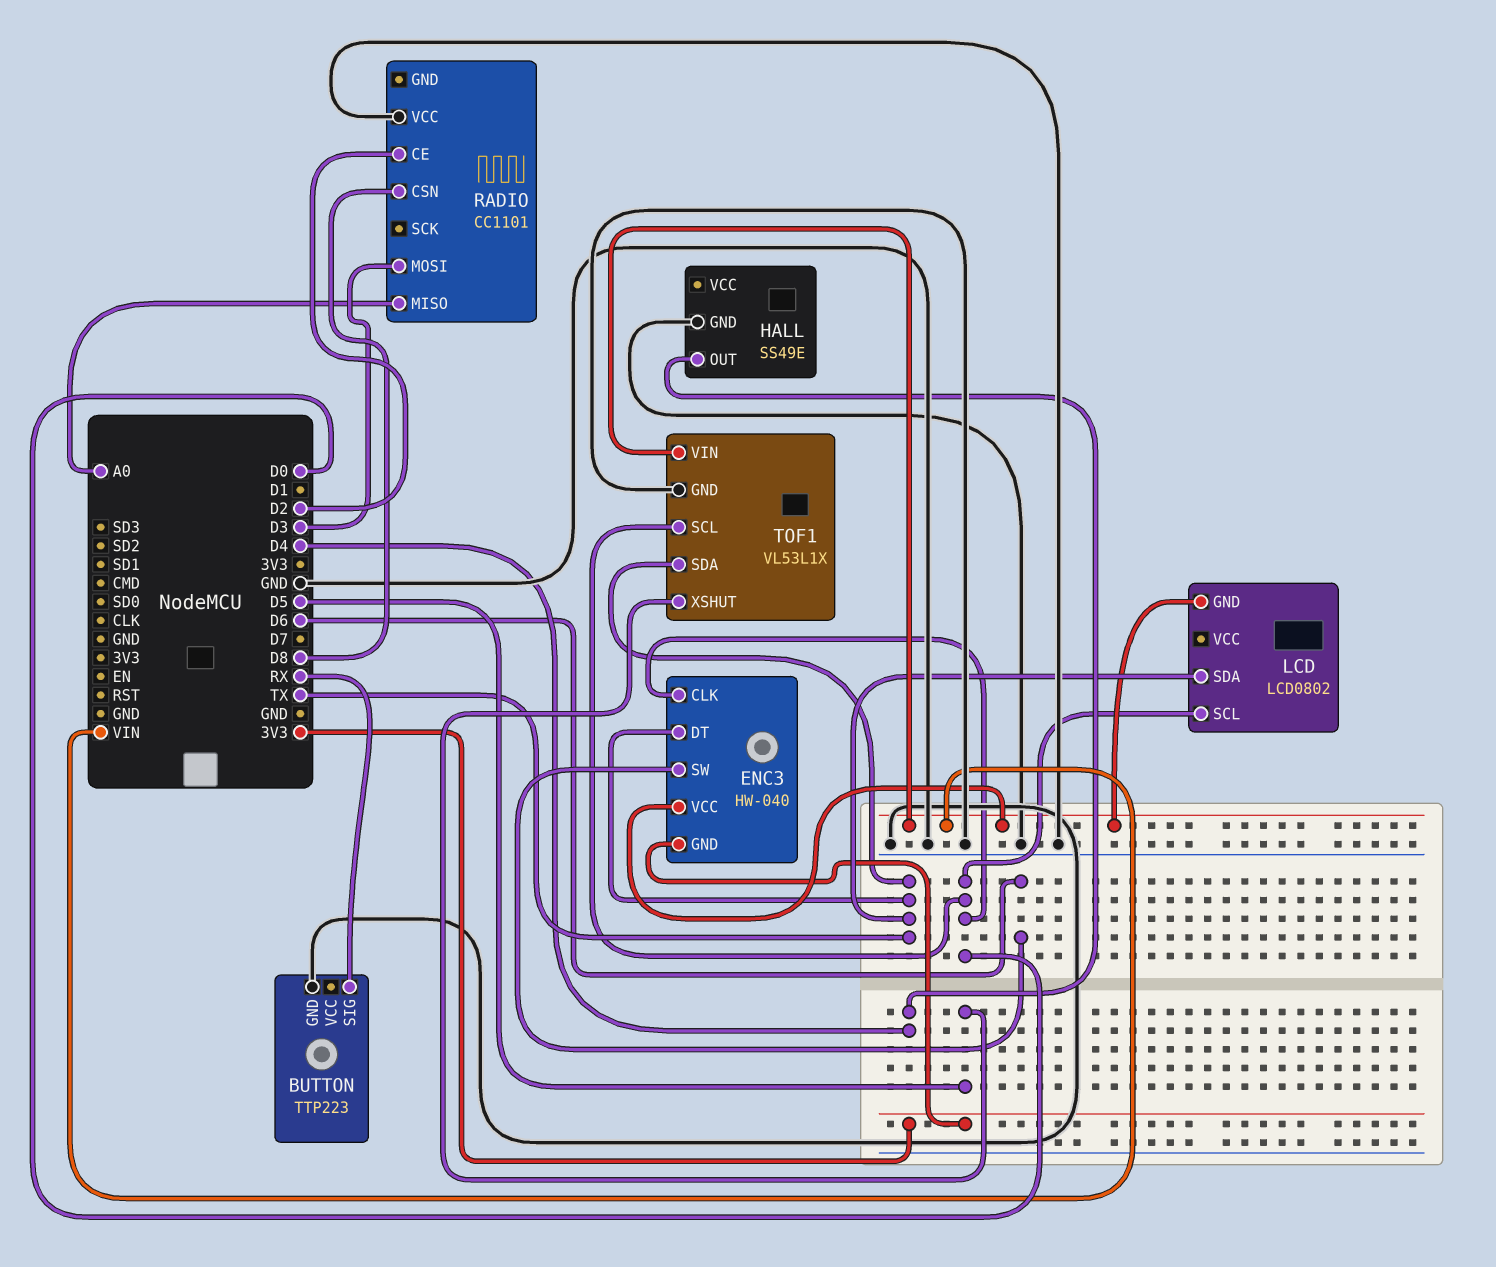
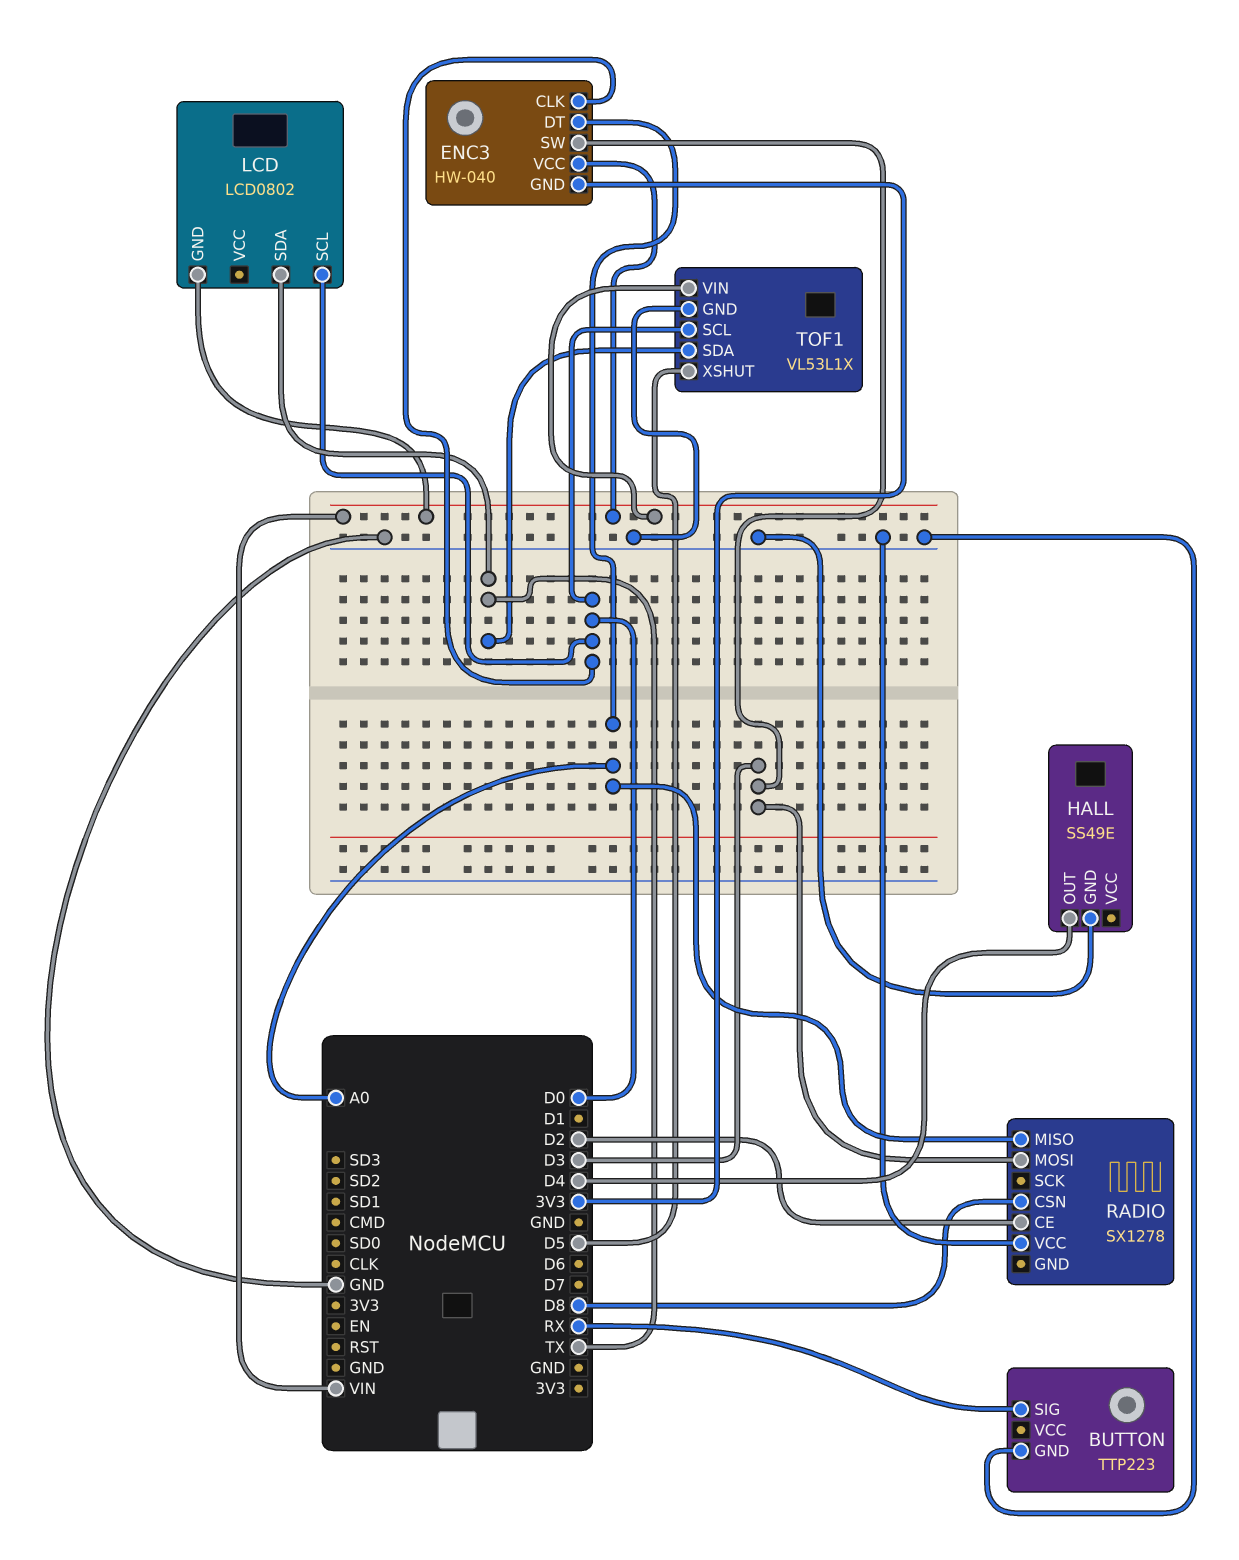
ENC3 pin DT: TX -> A0
ENC3 pin SW: D6 -> D3
RADIO: CC1101 -> SX1278

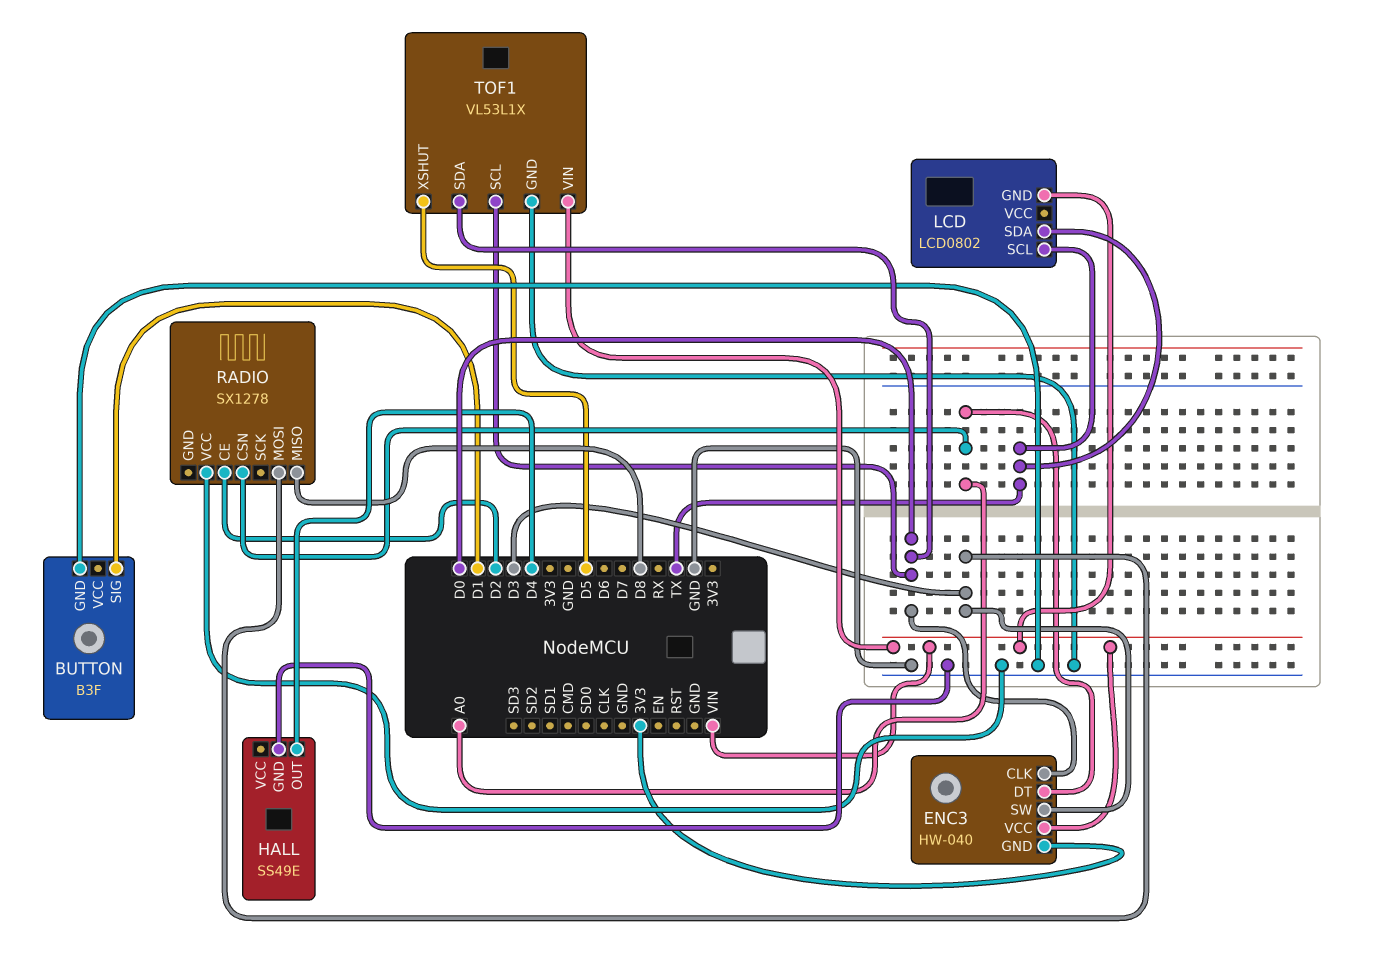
BUTTON: TTP223 -> B3F
BUTTON pin SIG: RX -> D1
LCD pin SCL: D0 -> TX
RADIO pin CSN: D8 -> A0
RADIO pin MISO: A0 -> D8
TOF1 pin SDA: TX -> D0

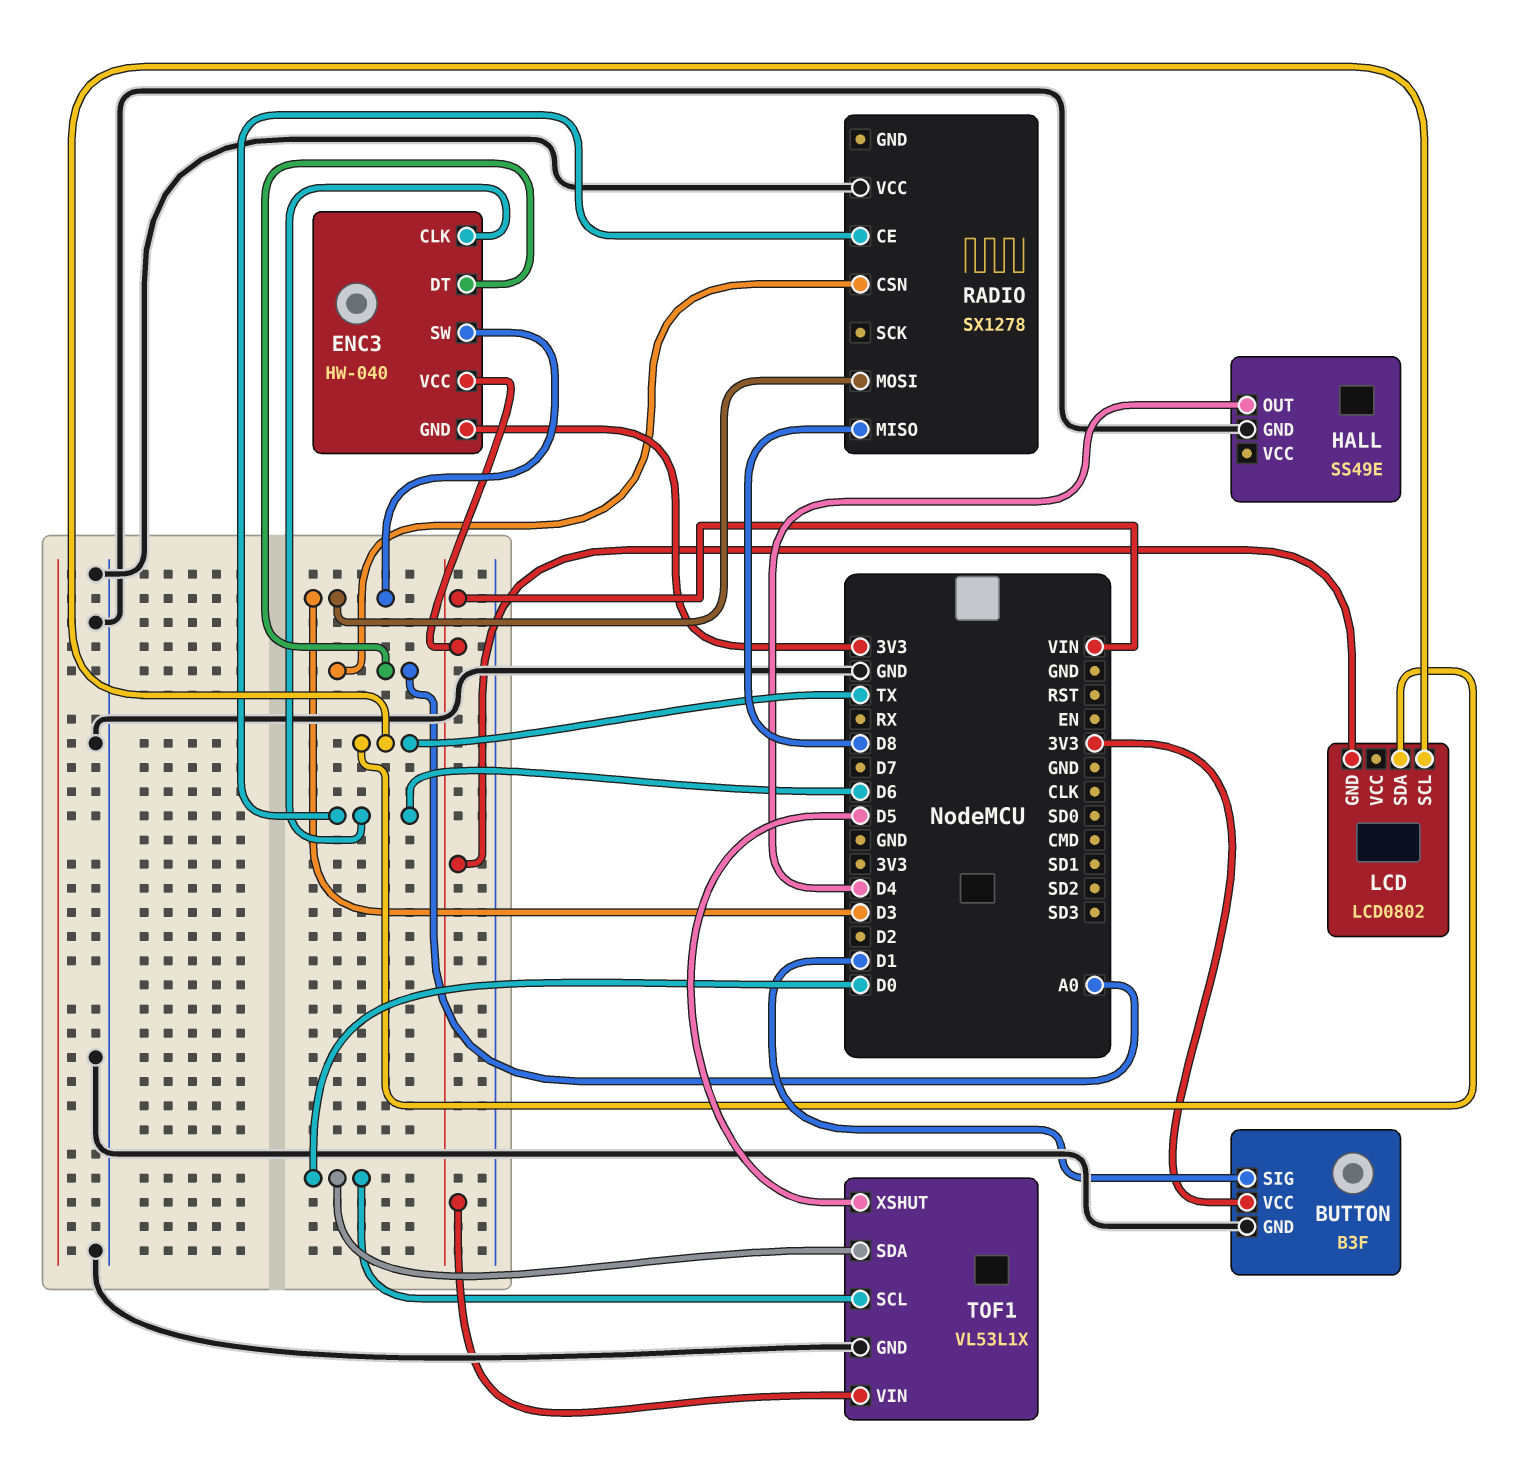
BUTTON pin VCC: none -> 3V3
ENC3 pin CLK: D0 -> D6
RADIO pin CE: D2 -> D6

